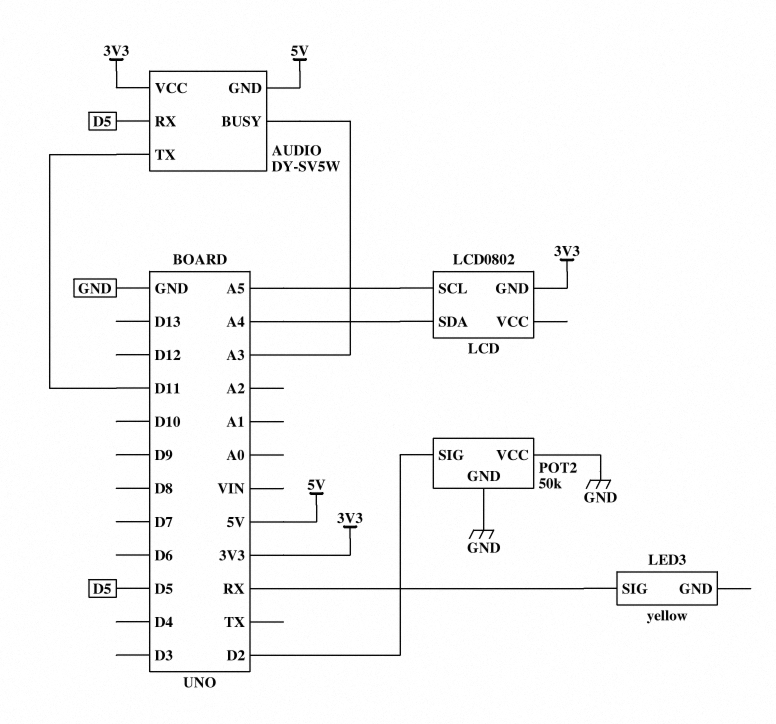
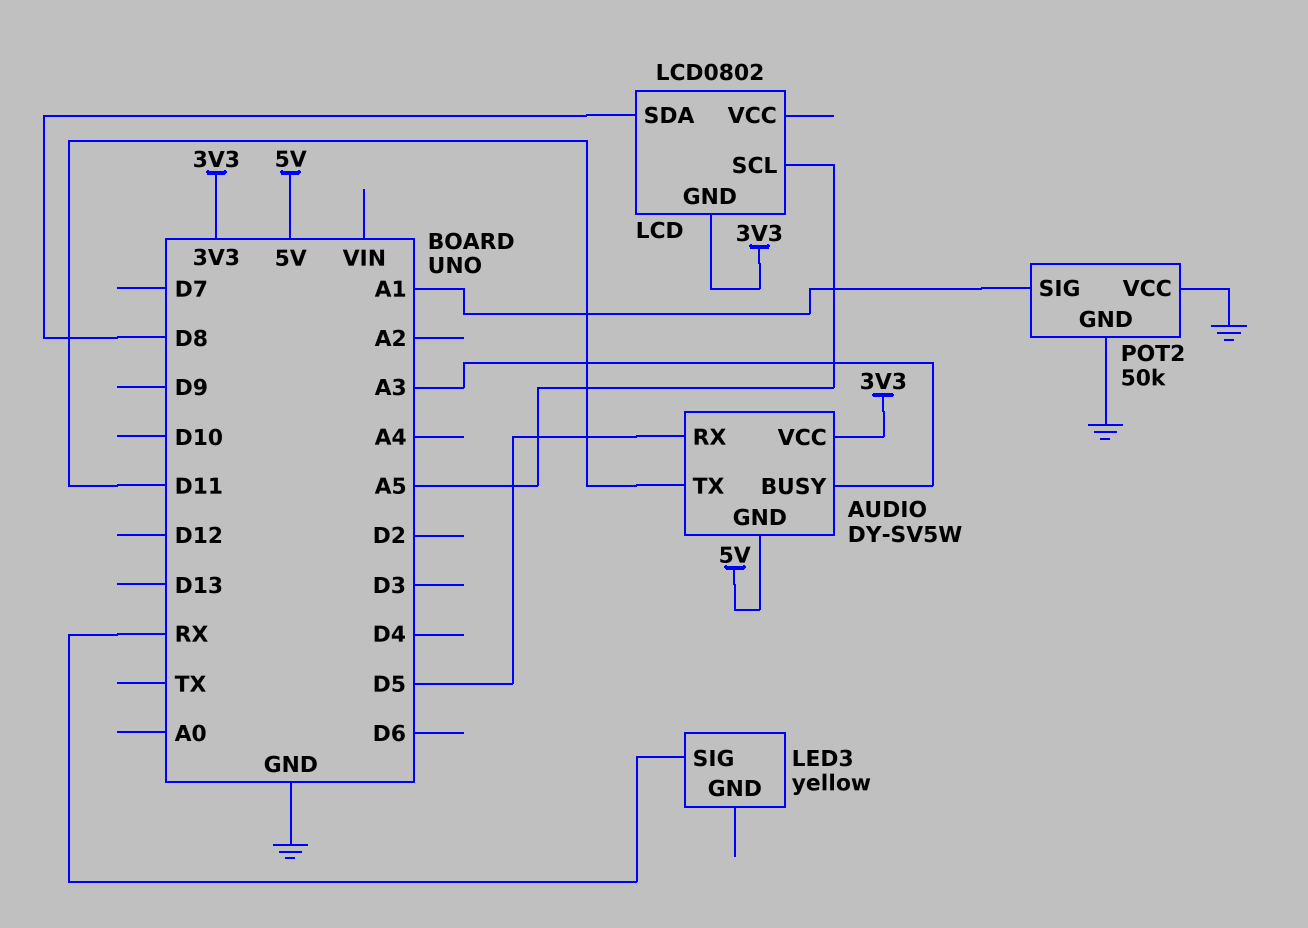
LCD pin SDA: A4 -> D8
POT2 pin SIG: D2 -> A1

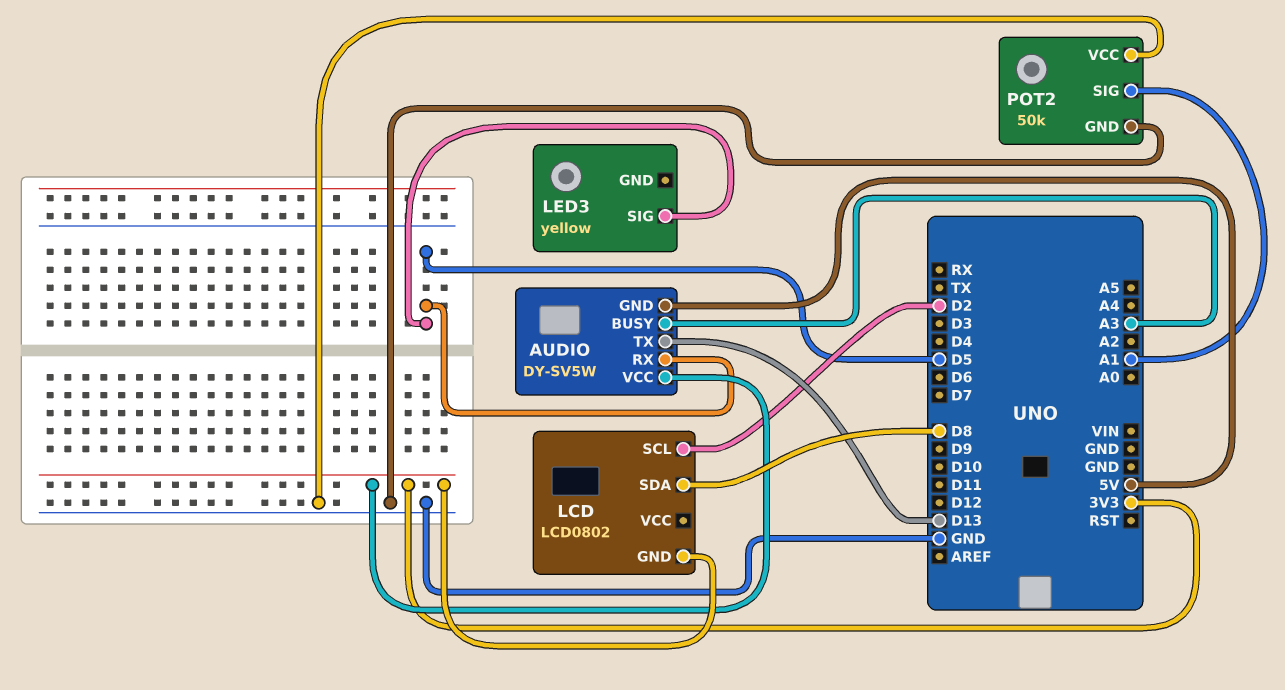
AUDIO pin TX: D11 -> D13
LCD pin SCL: A5 -> D2
LED3 pin SIG: RX -> D5

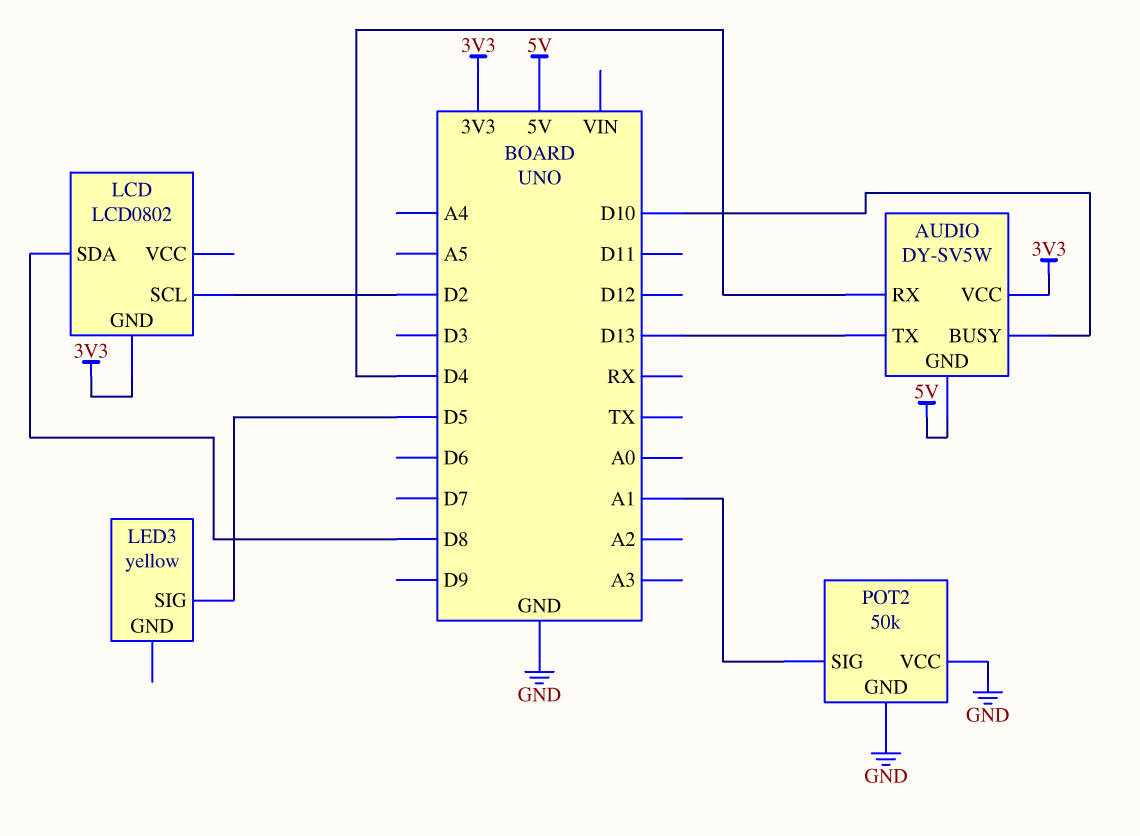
AUDIO pin BUSY: A3 -> D10
AUDIO pin RX: D5 -> D4

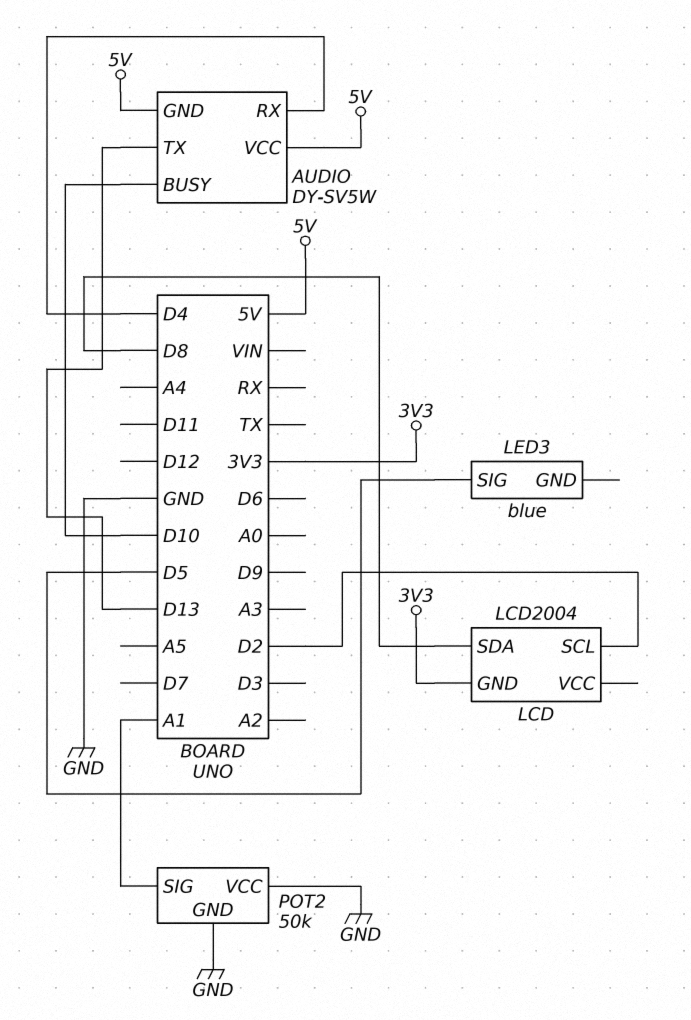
AUDIO pin VCC: 3V3 -> 5V
LCD: LCD0802 -> LCD2004
LED3: yellow -> blue

